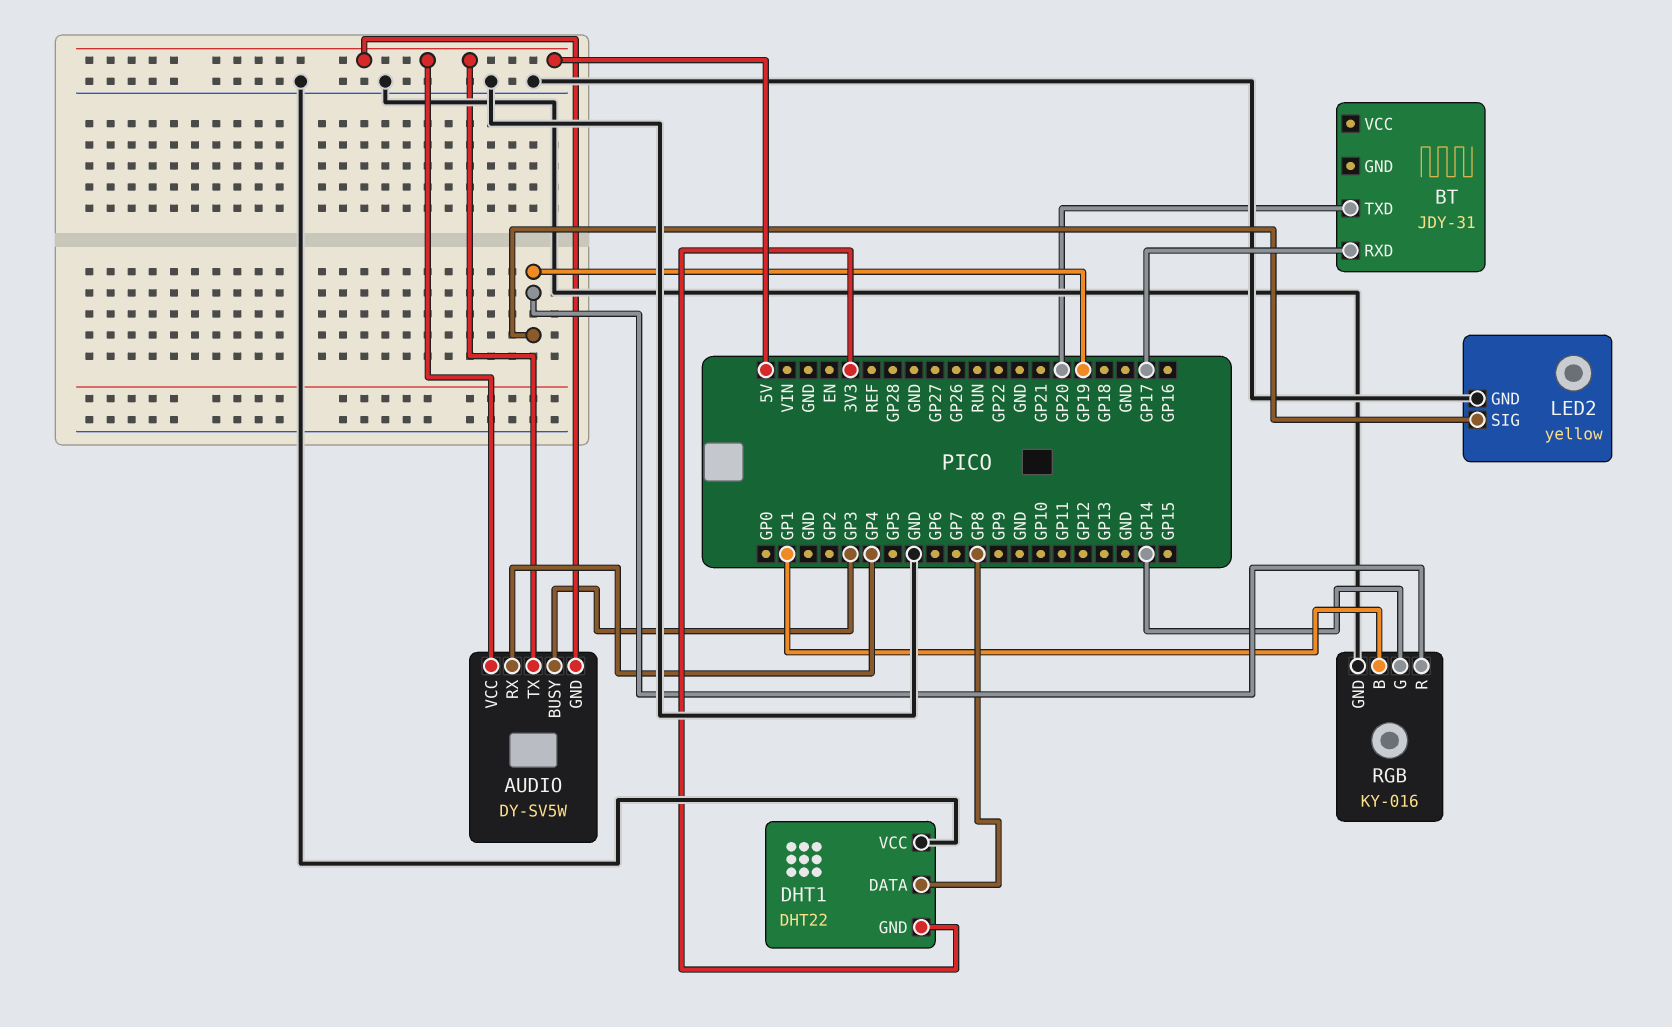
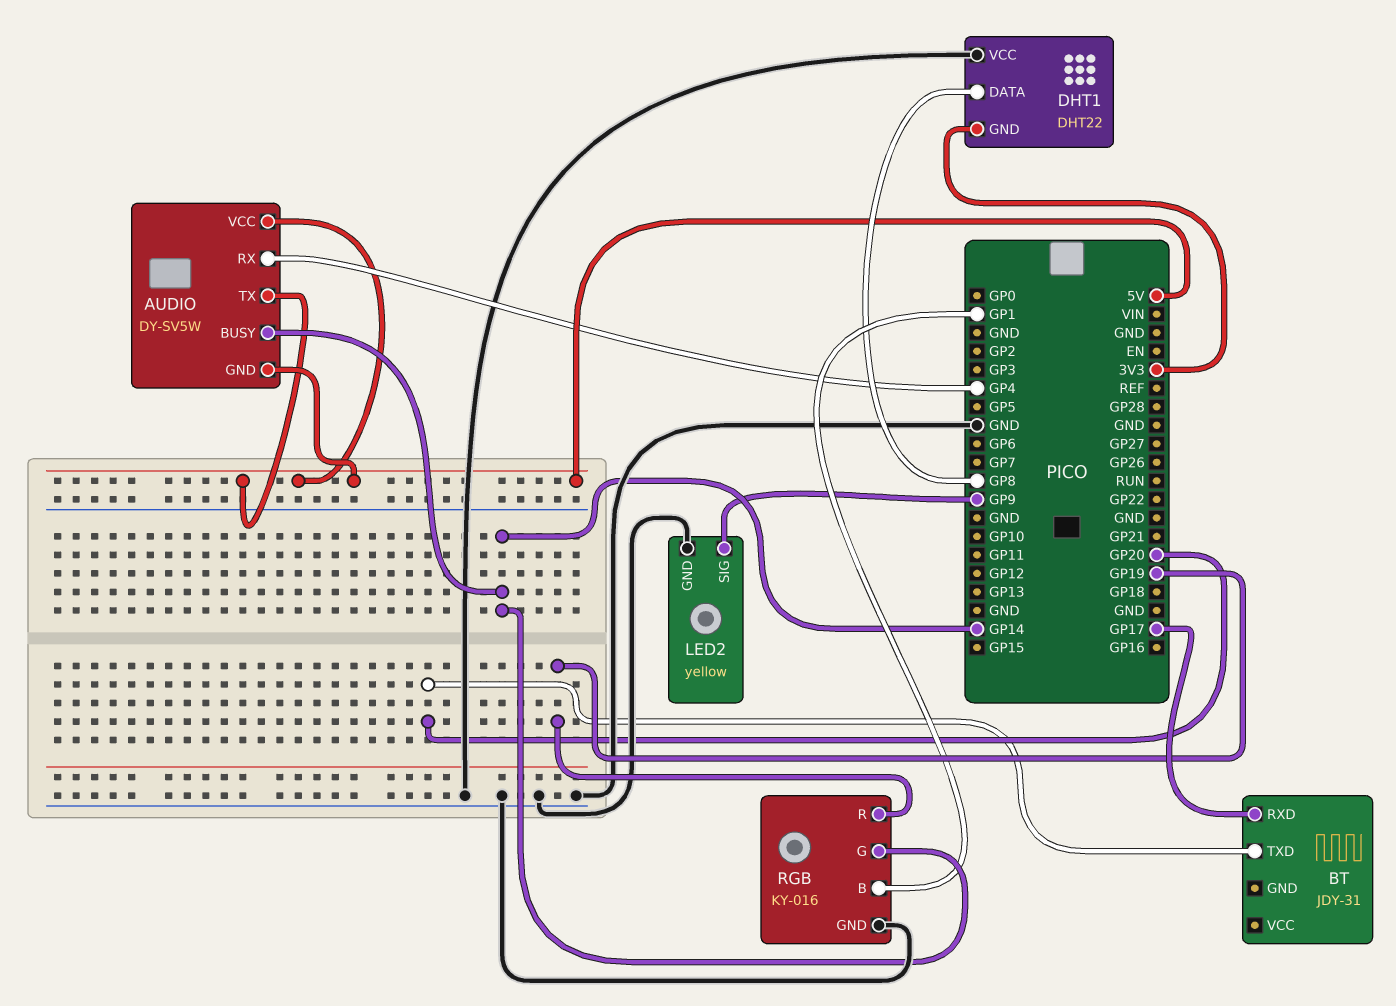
AUDIO pin BUSY: GP3 -> GP14
LED2 pin SIG: GP19 -> GP9

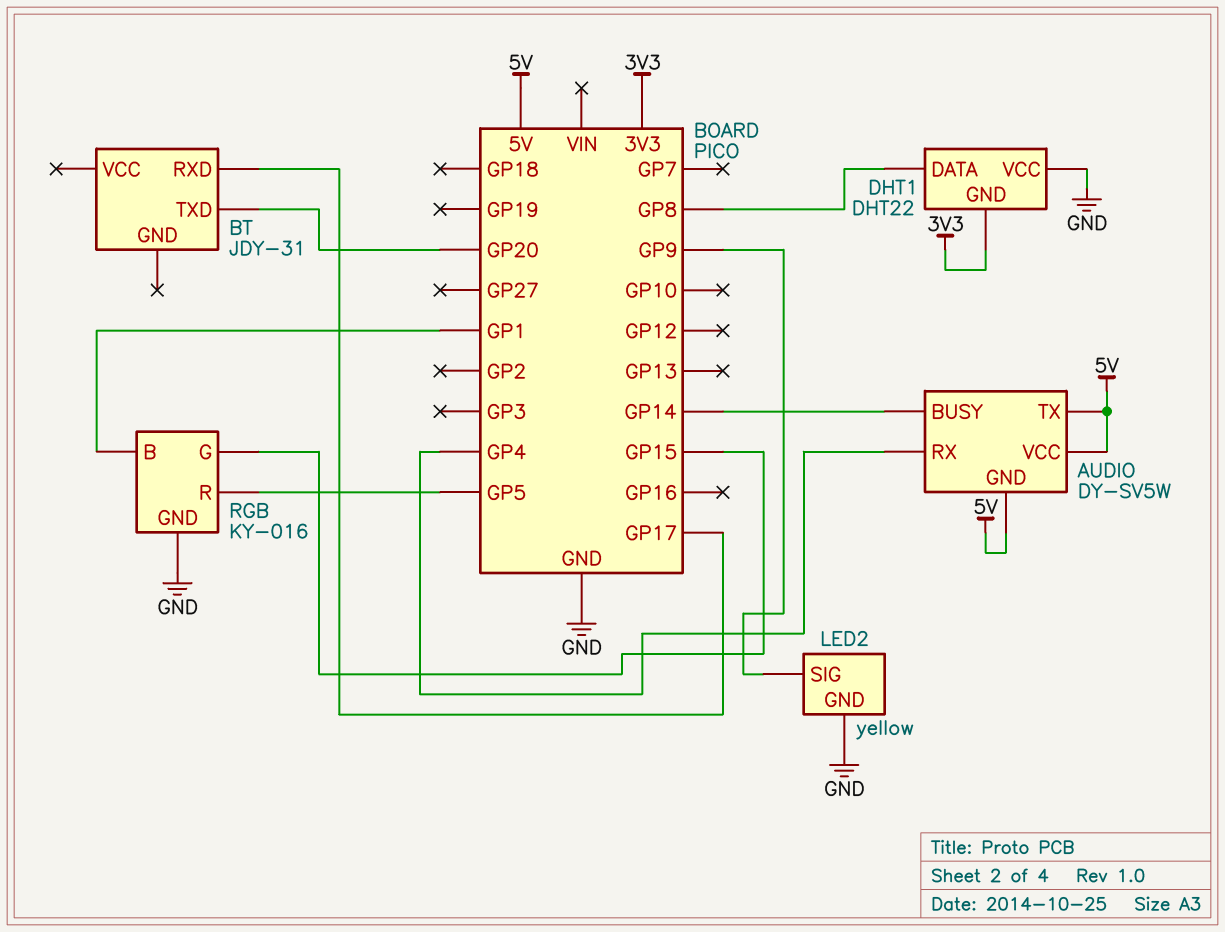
RGB pin G: GP14 -> GP15
RGB pin R: GP19 -> GP5

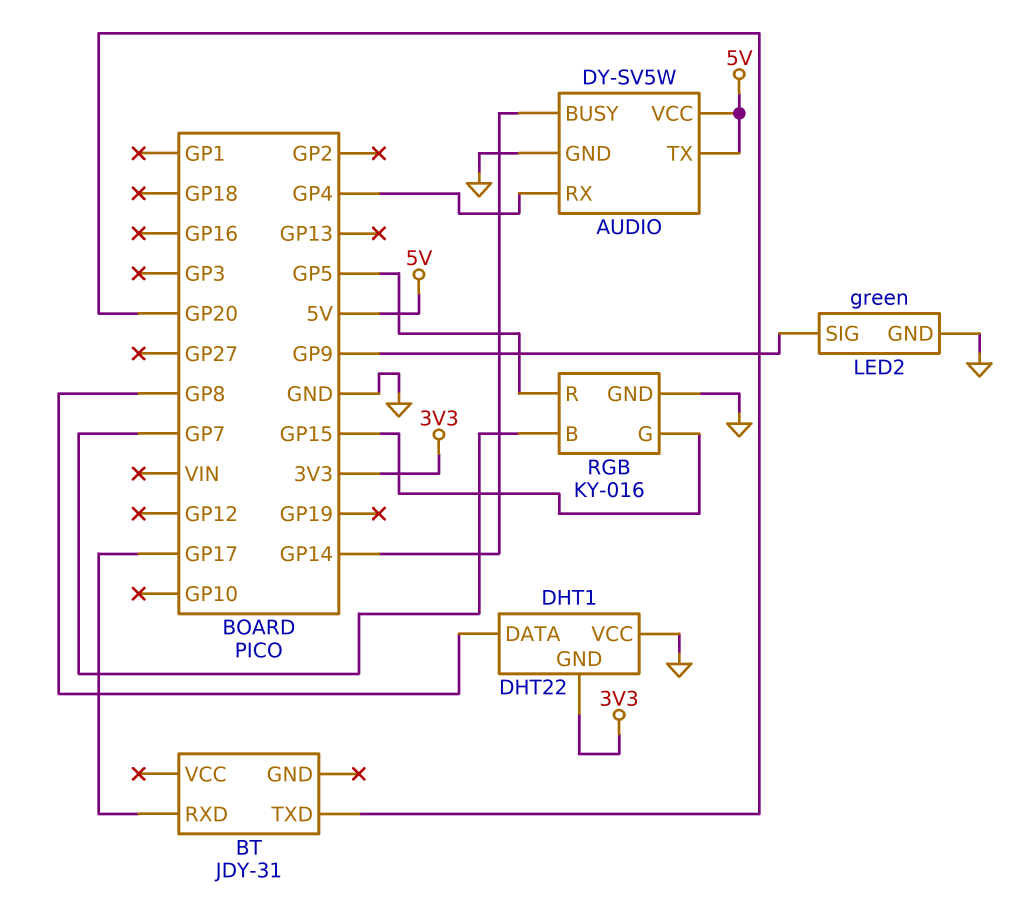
AUDIO pin GND: 5V -> GND
LED2: yellow -> green
RGB pin B: GP1 -> GP7

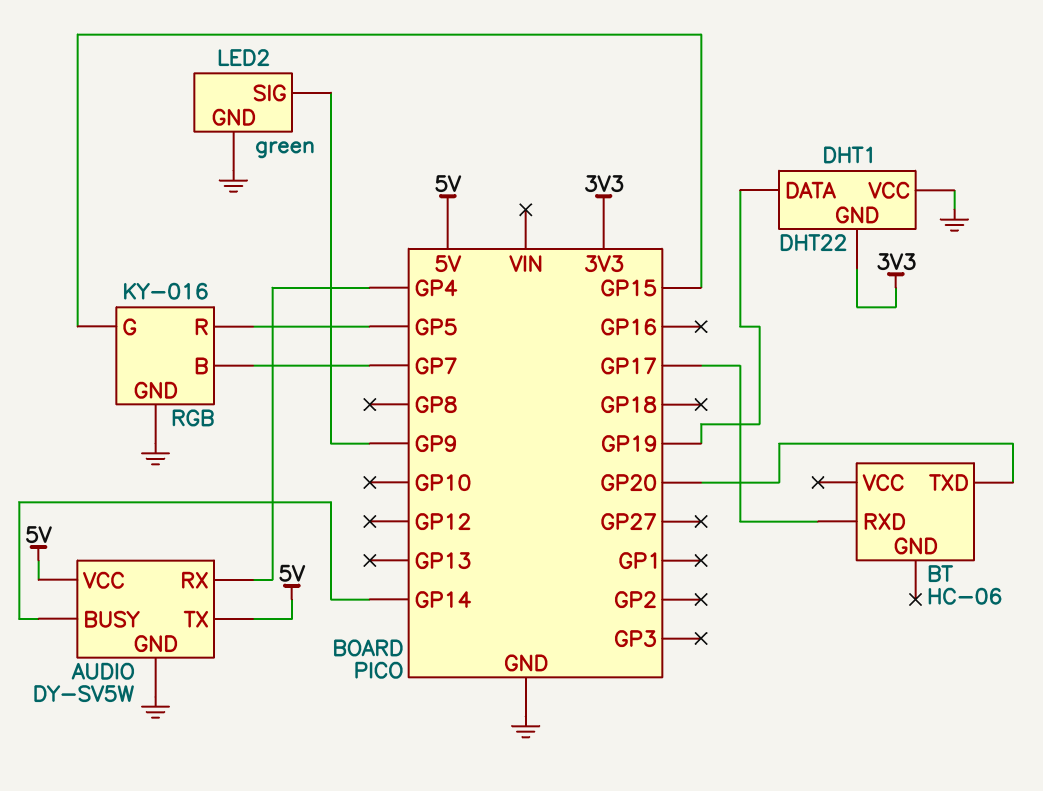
BT: JDY-31 -> HC-06
DHT1 pin DATA: GP8 -> GP19

